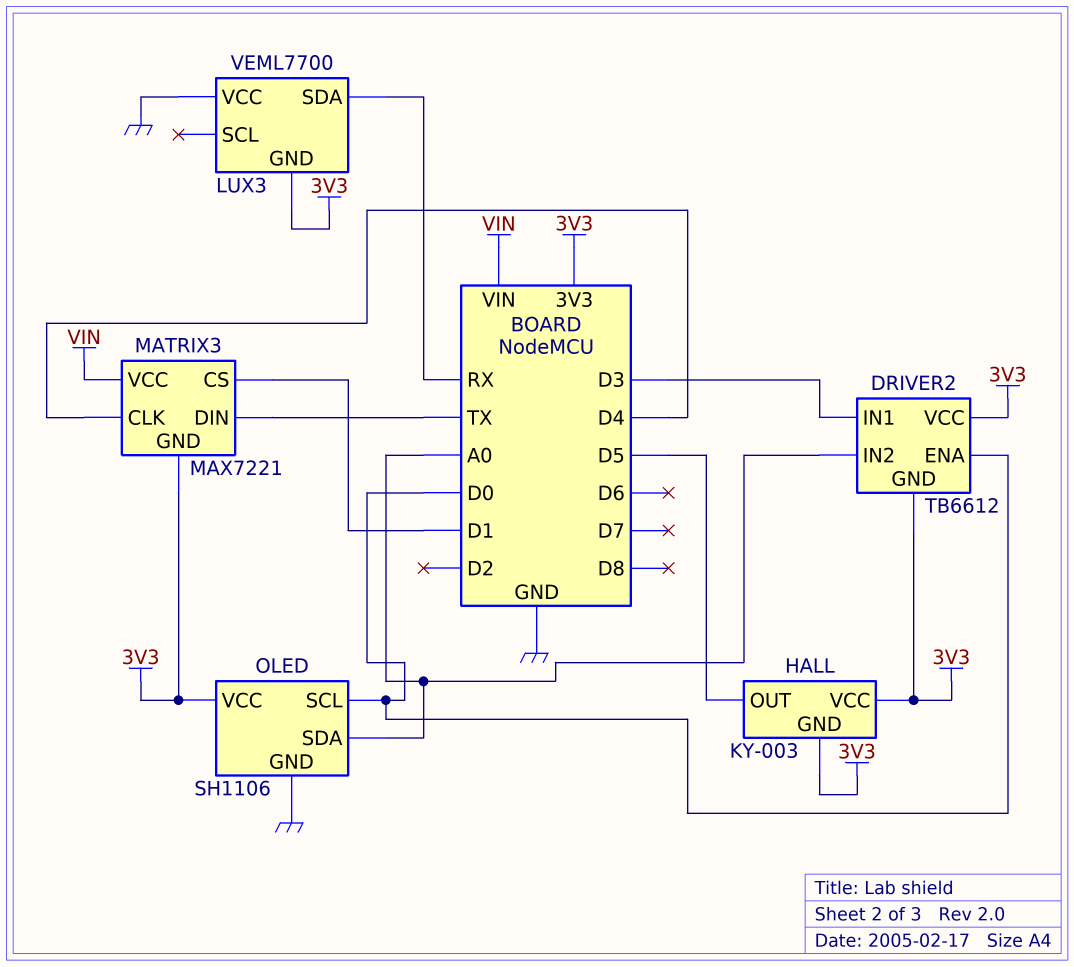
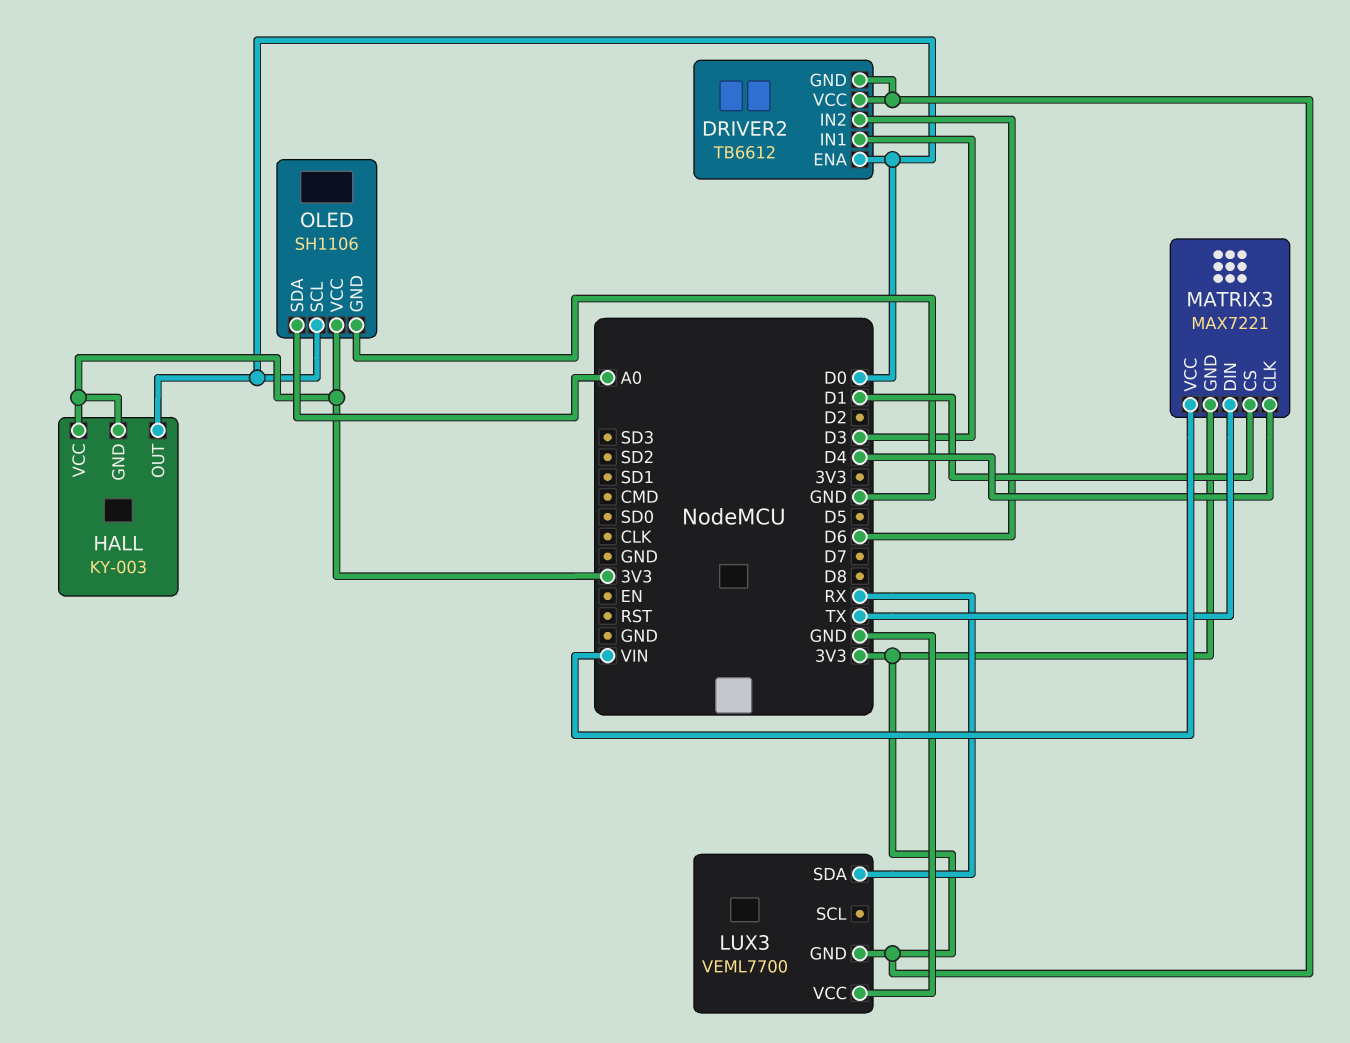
DRIVER2 pin IN2: A0 -> D6
HALL pin OUT: D5 -> D0

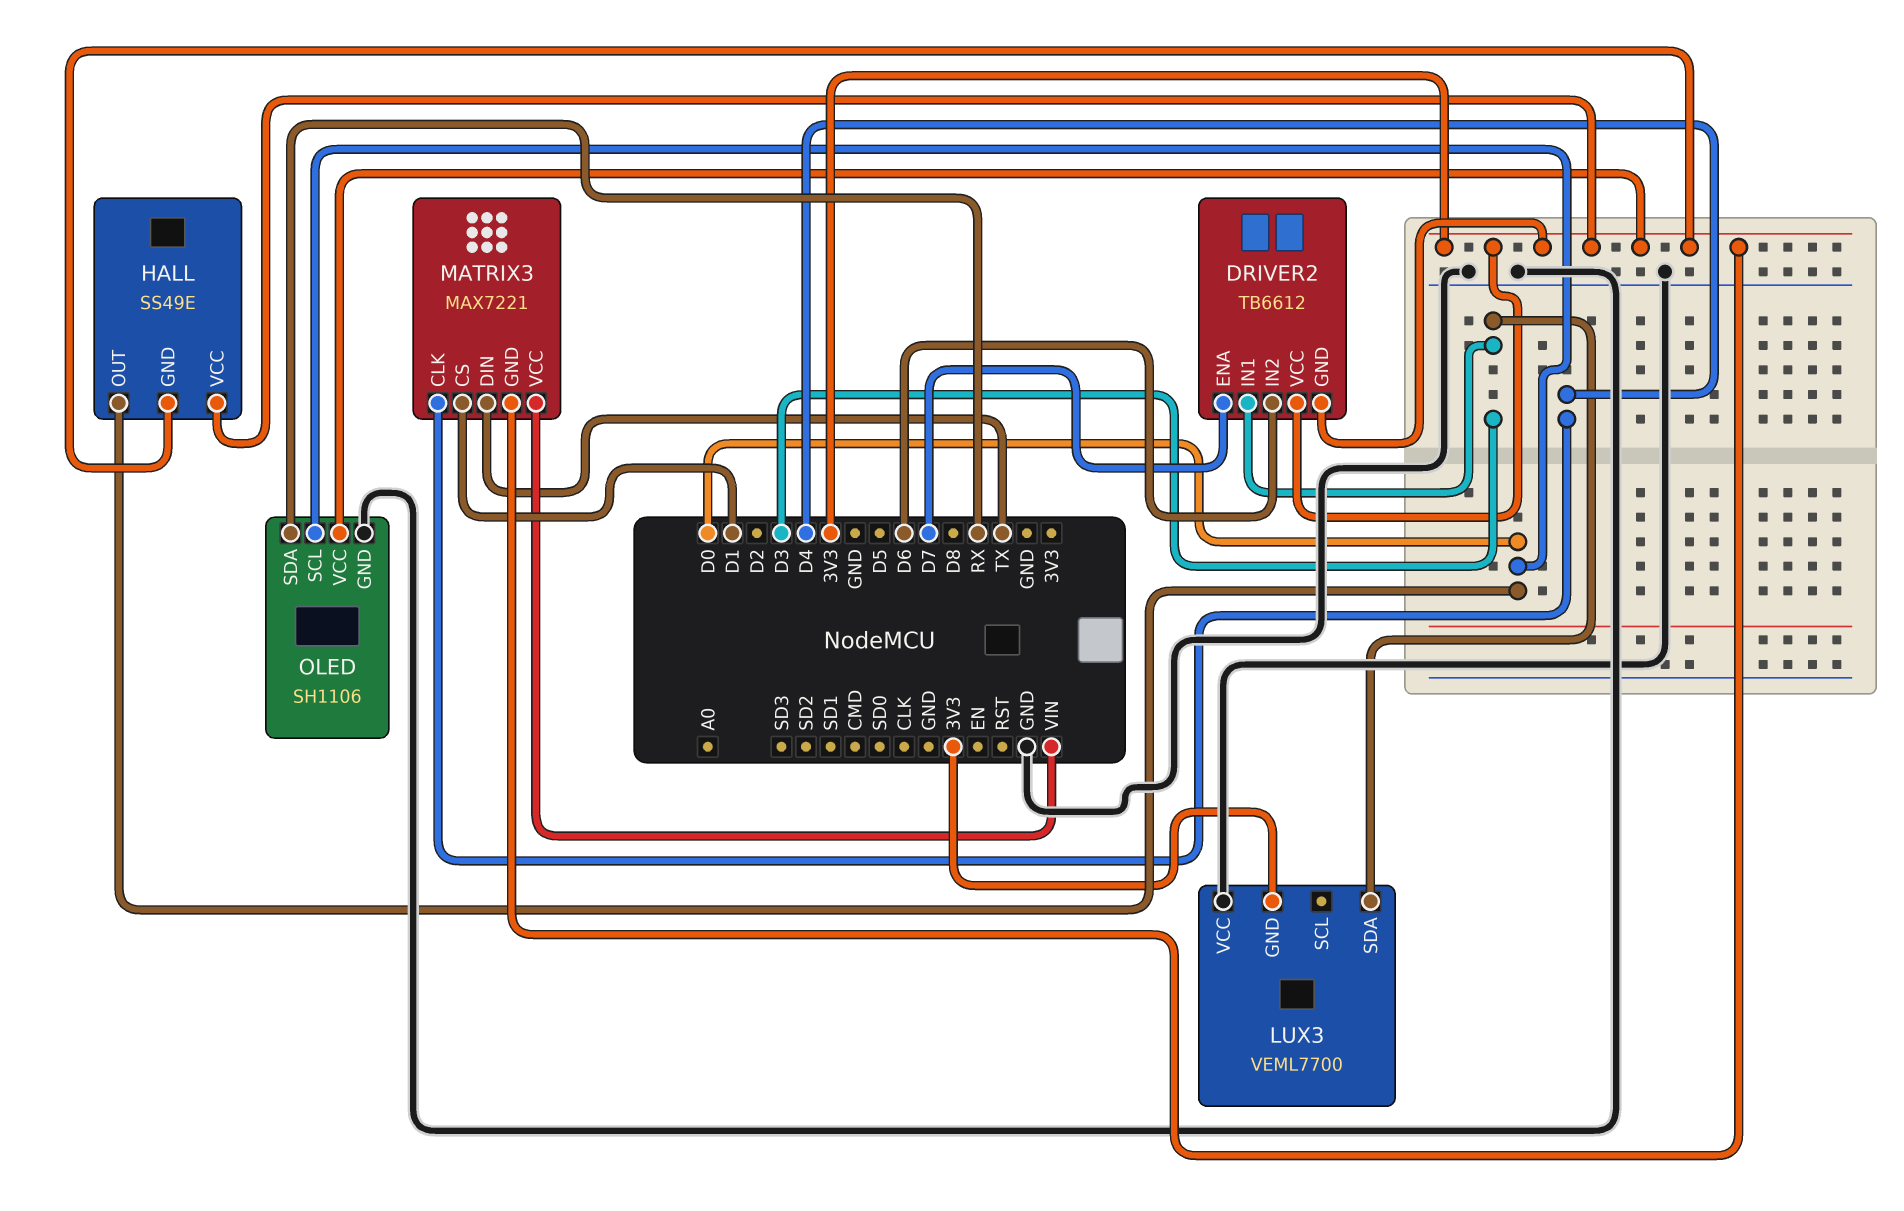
DRIVER2 pin ENA: D0 -> D7
HALL: KY-003 -> SS49E
LUX3 pin SDA: RX -> D3
OLED pin SDA: A0 -> RX

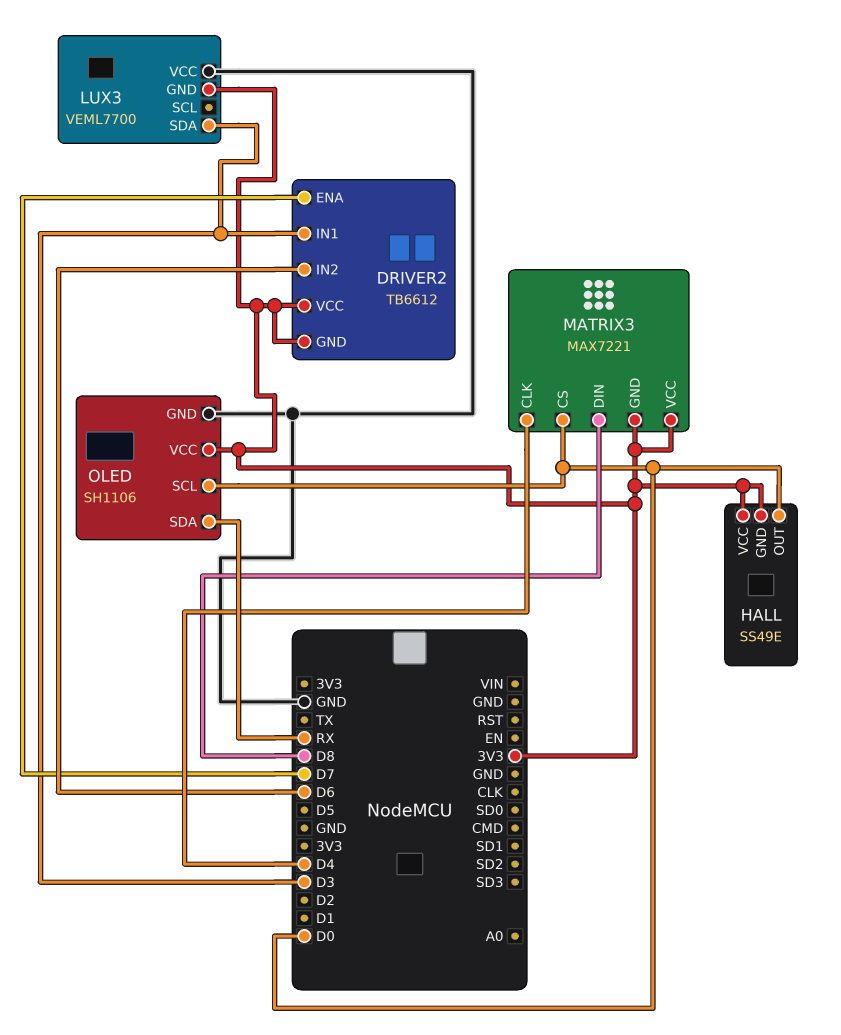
MATRIX3 pin CS: D1 -> D0
MATRIX3 pin DIN: TX -> D8
MATRIX3 pin VCC: VIN -> 3V3

